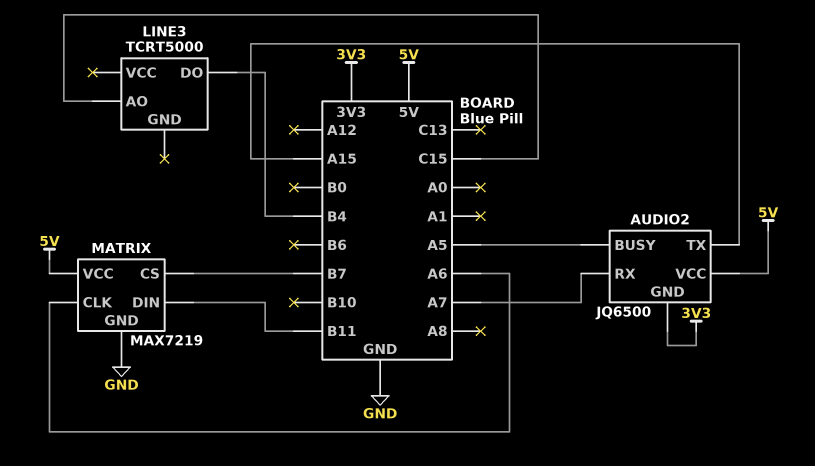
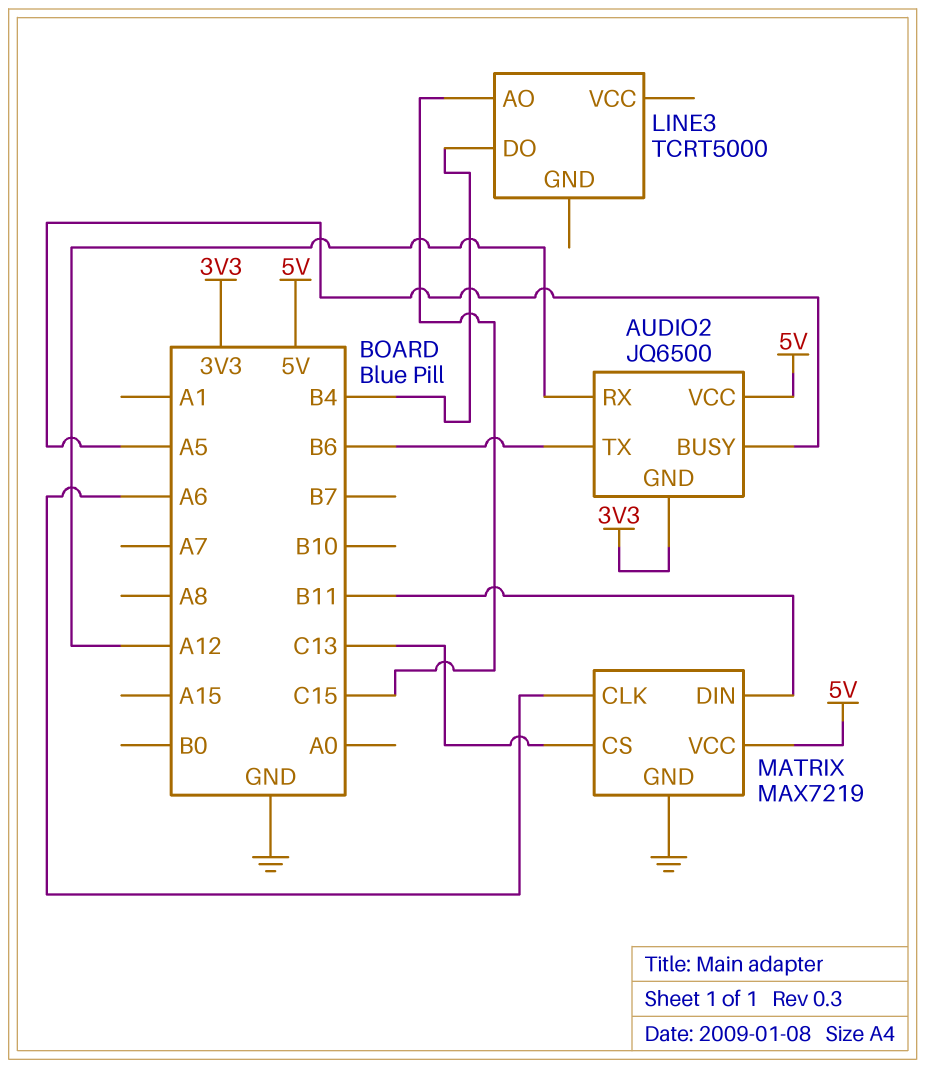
AUDIO2 pin RX: A7 -> A12
AUDIO2 pin TX: A15 -> B6
MATRIX pin CS: B7 -> C13

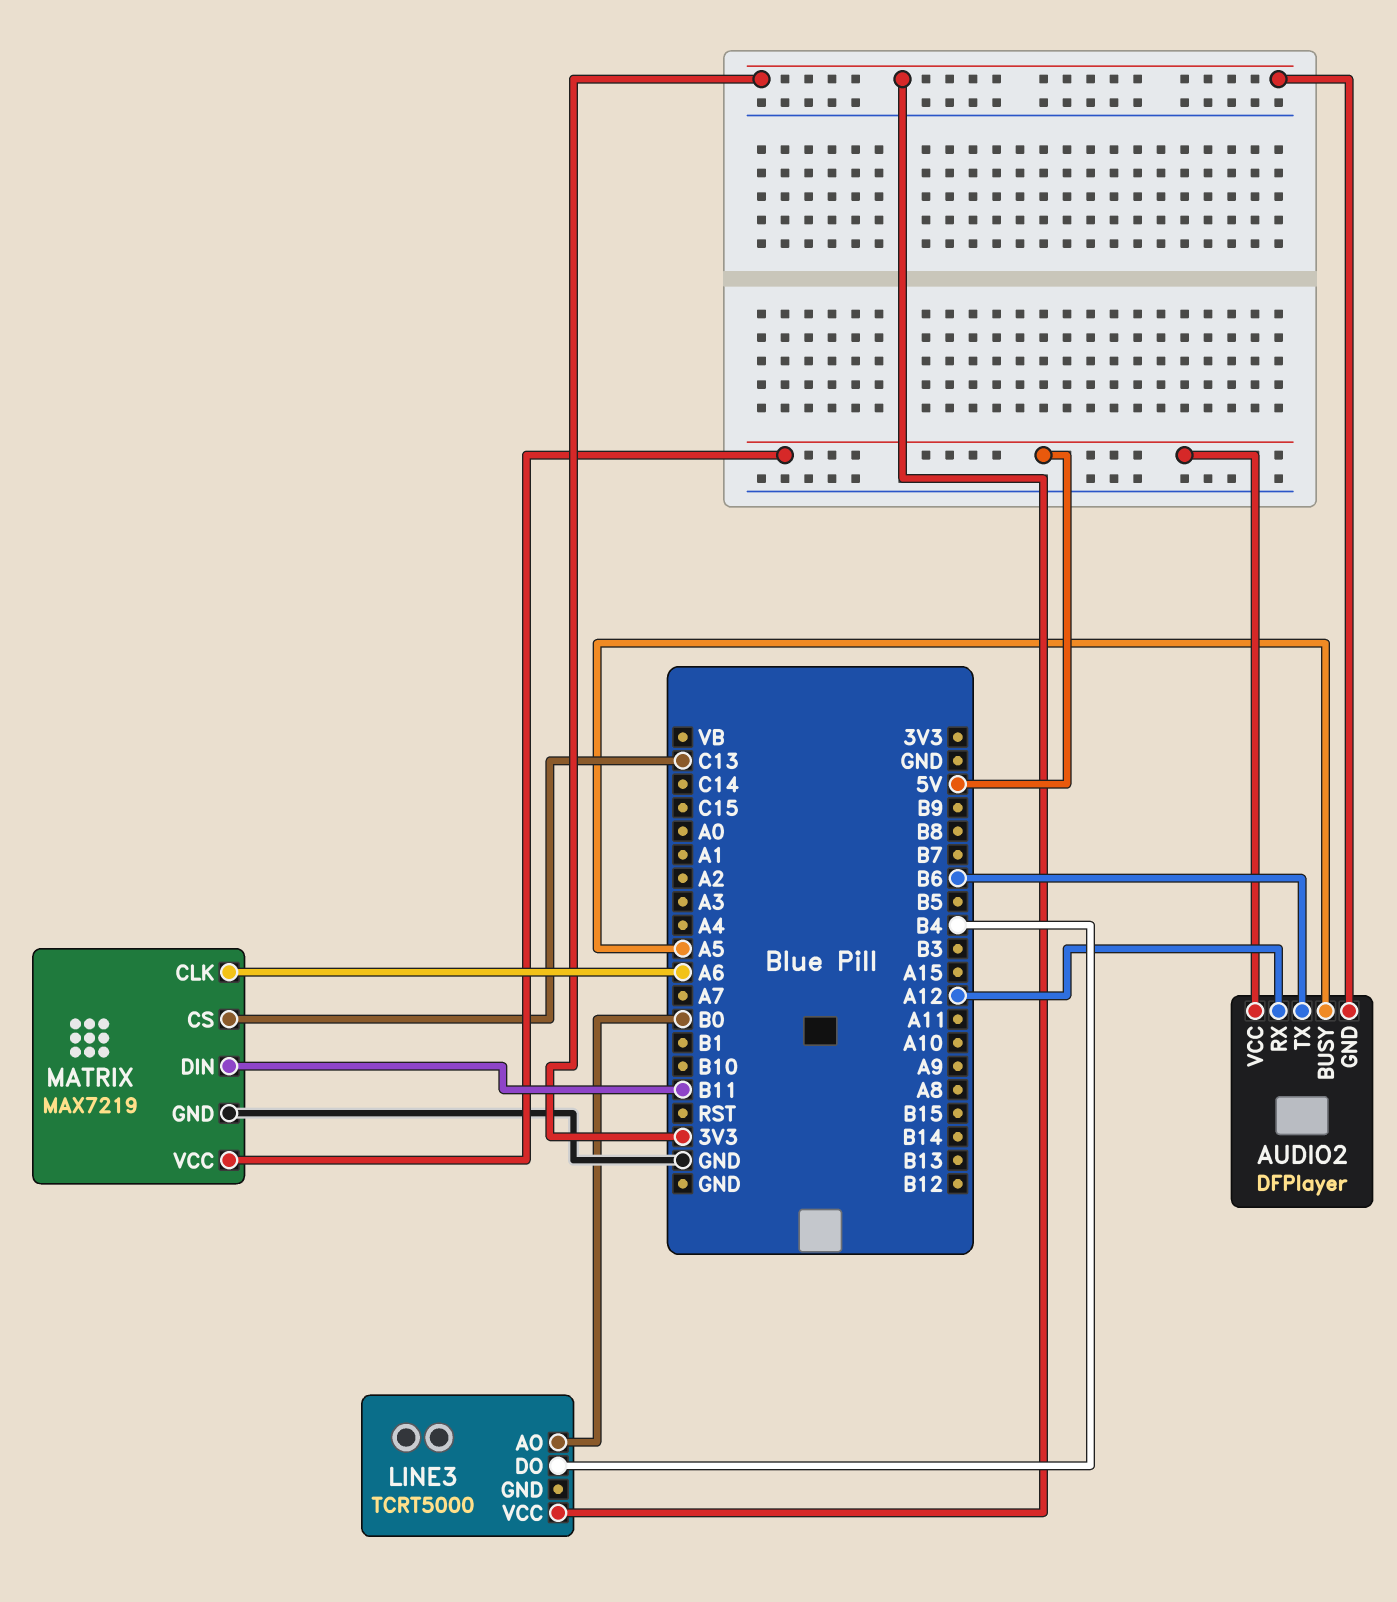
AUDIO2: JQ6500 -> DFPlayer
LINE3 pin AO: C15 -> B0
LINE3 pin VCC: none -> 3V3

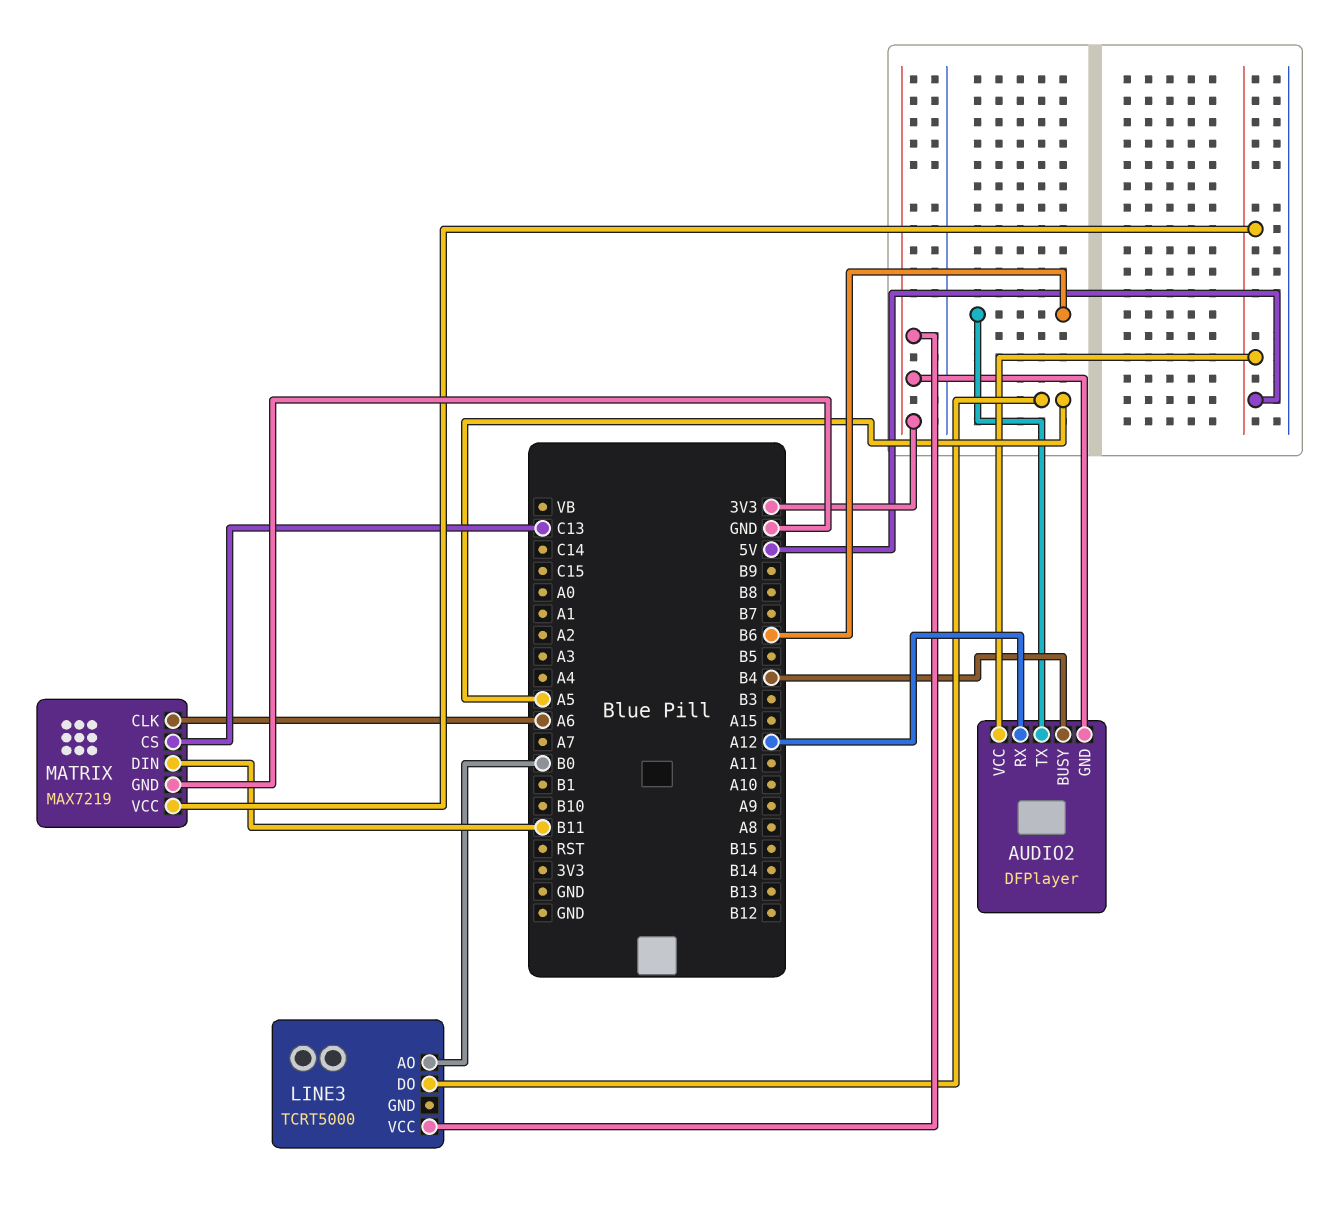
AUDIO2 pin BUSY: A5 -> B4
LINE3 pin DO: B4 -> A5

